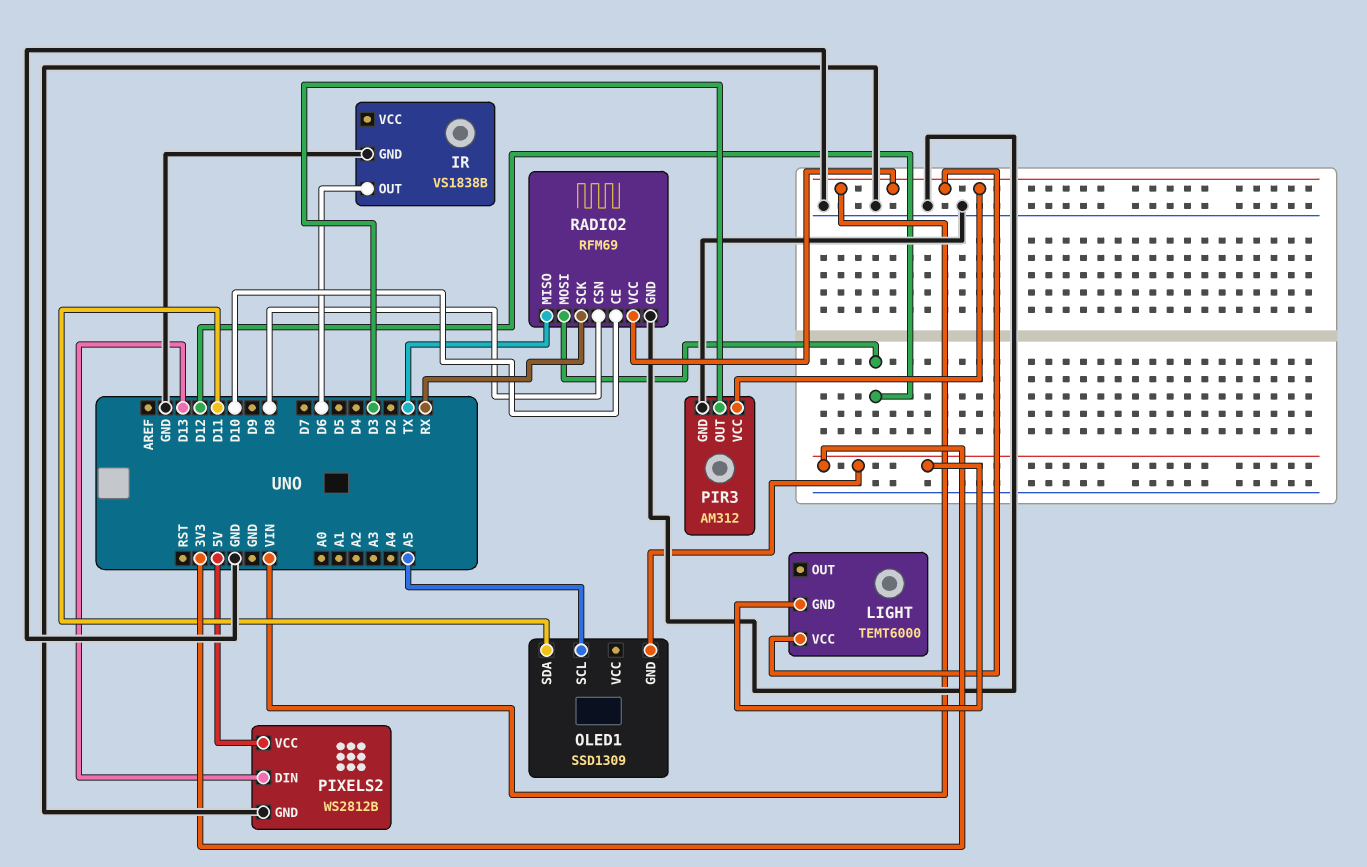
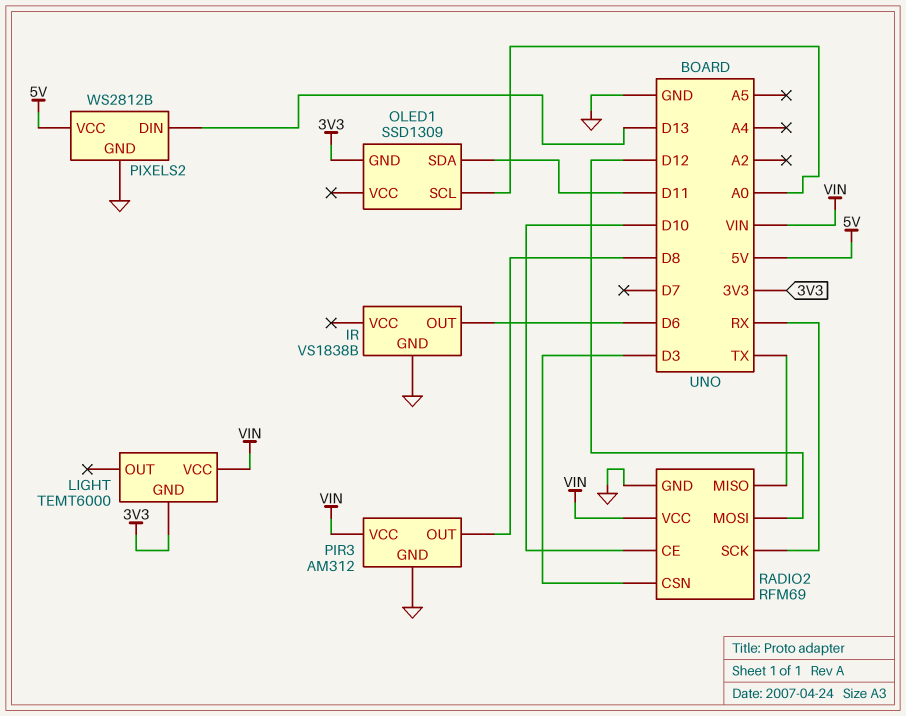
OLED1 pin SCL: A5 -> A0
PIR3 pin OUT: D3 -> D8
RADIO2 pin CSN: D8 -> D3

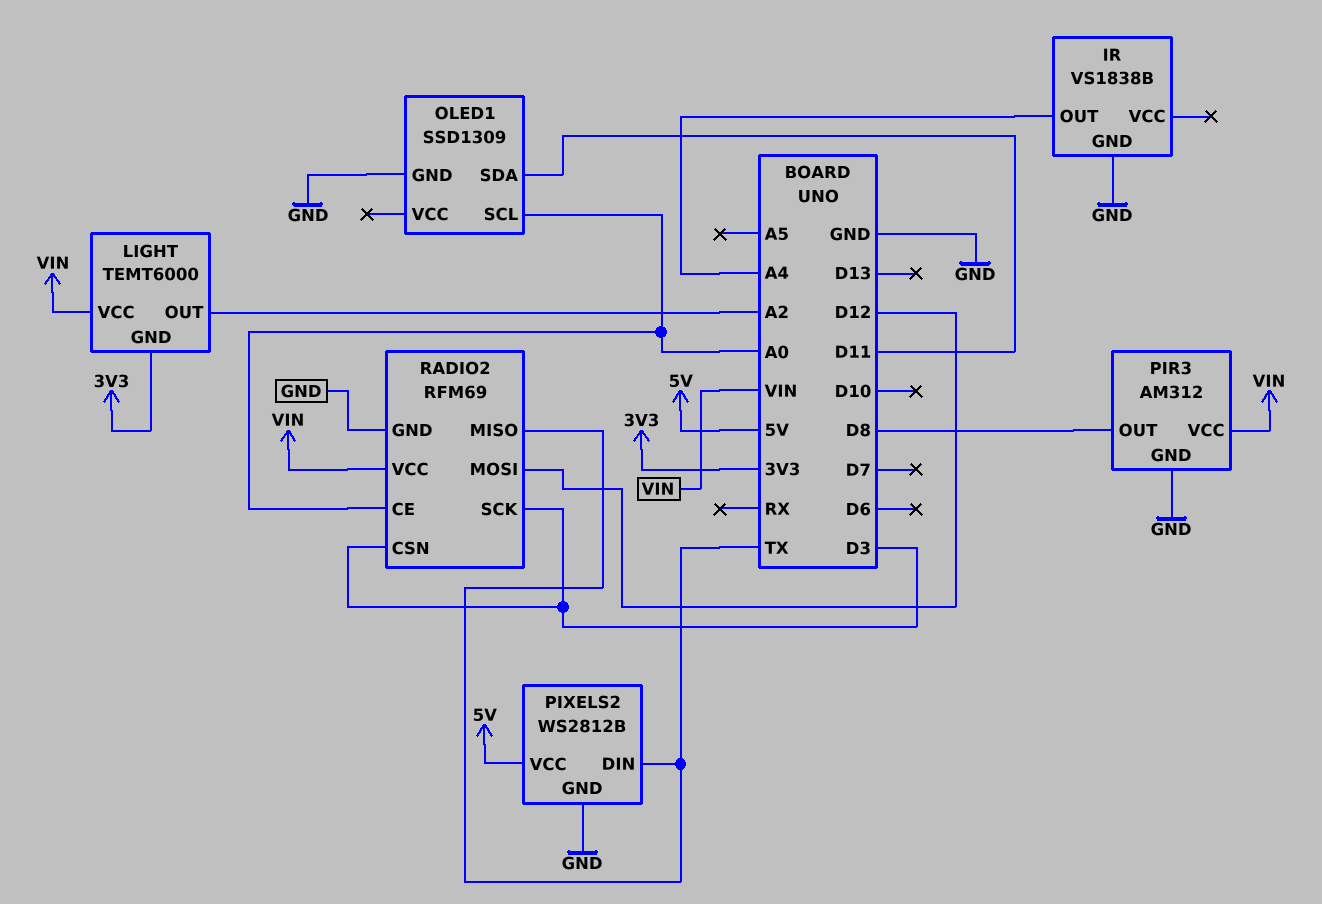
IR pin OUT: D6 -> A4
LIGHT pin OUT: none -> A2
OLED1 pin GND: 3V3 -> GND
PIXELS2 pin DIN: D13 -> TX
RADIO2 pin CE: D10 -> A0
RADIO2 pin SCK: RX -> D3

